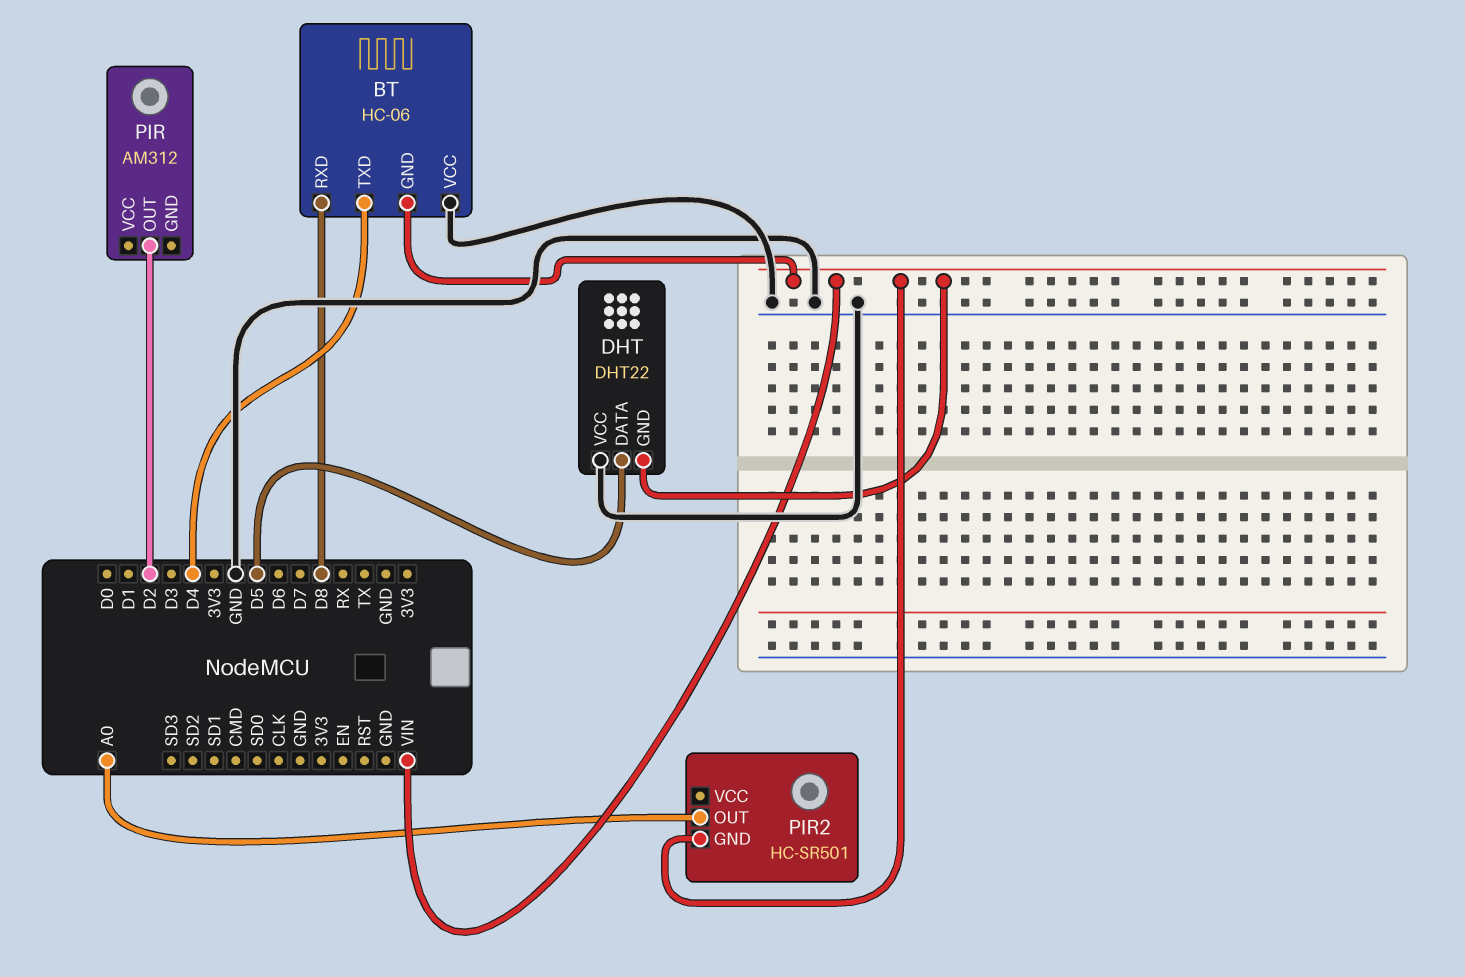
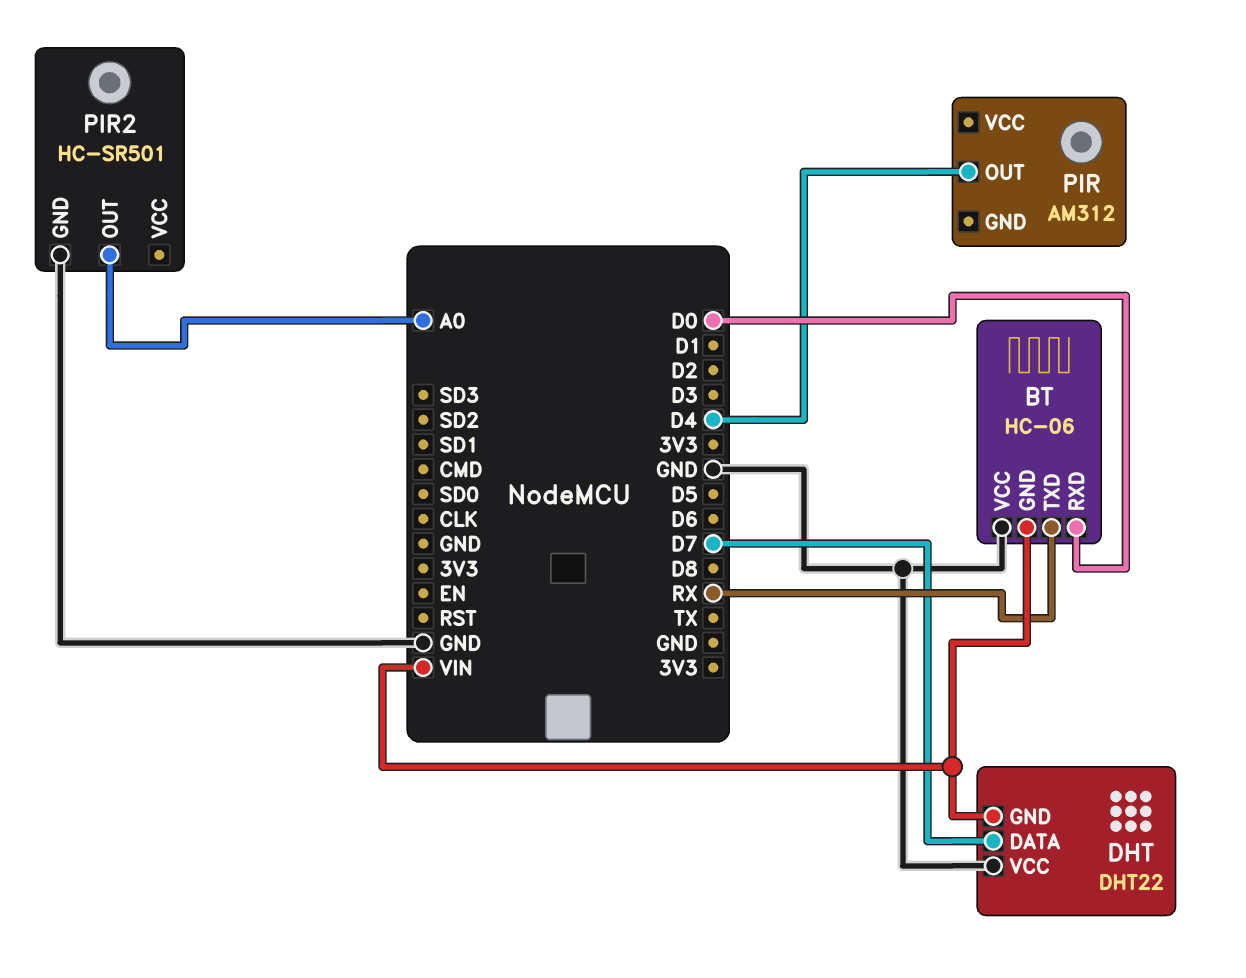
BT pin RXD: D8 -> D0
BT pin TXD: D4 -> RX
DHT pin DATA: D5 -> D7
PIR pin OUT: D2 -> D4
PIR2 pin GND: VIN -> GND

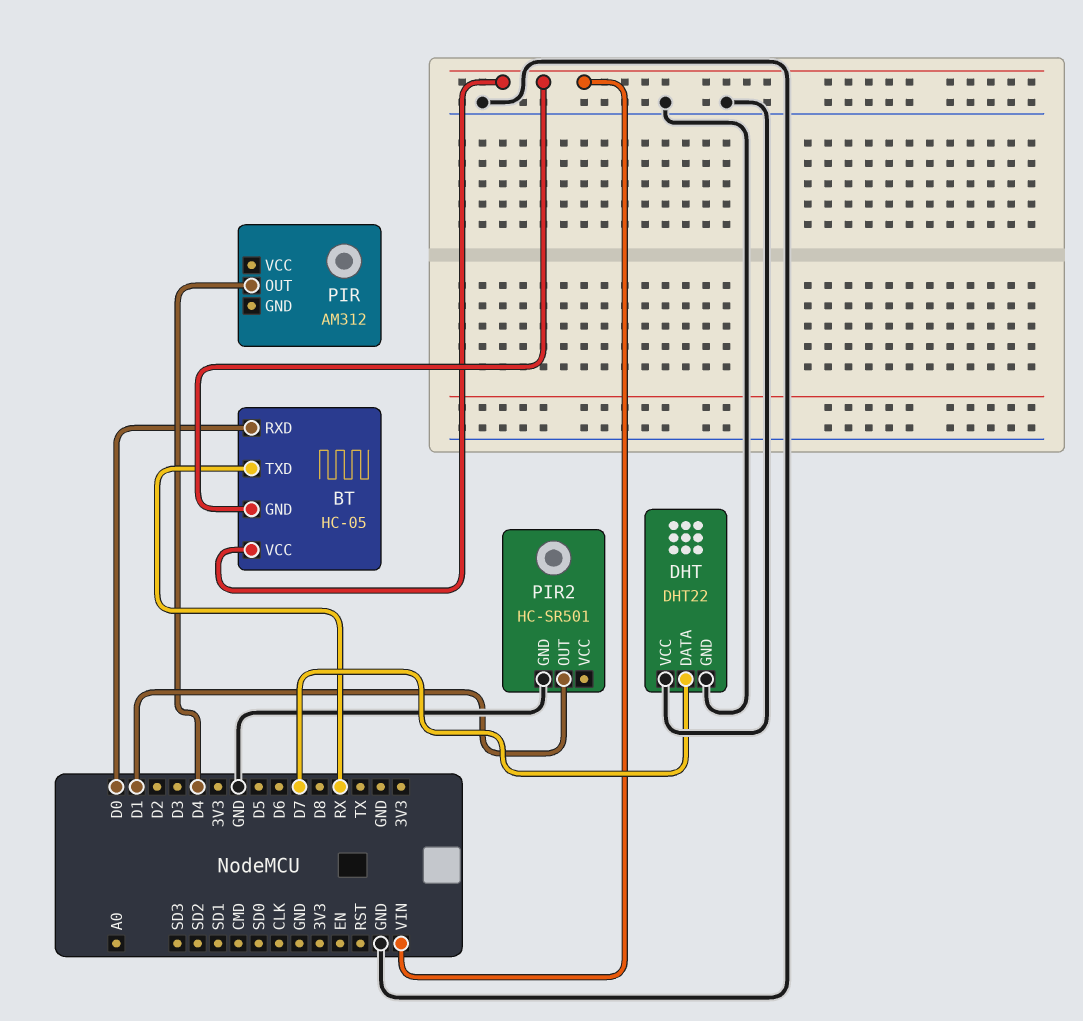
BT: HC-06 -> HC-05
BT pin VCC: GND -> VIN
DHT pin GND: VIN -> GND
PIR2 pin OUT: A0 -> D1

